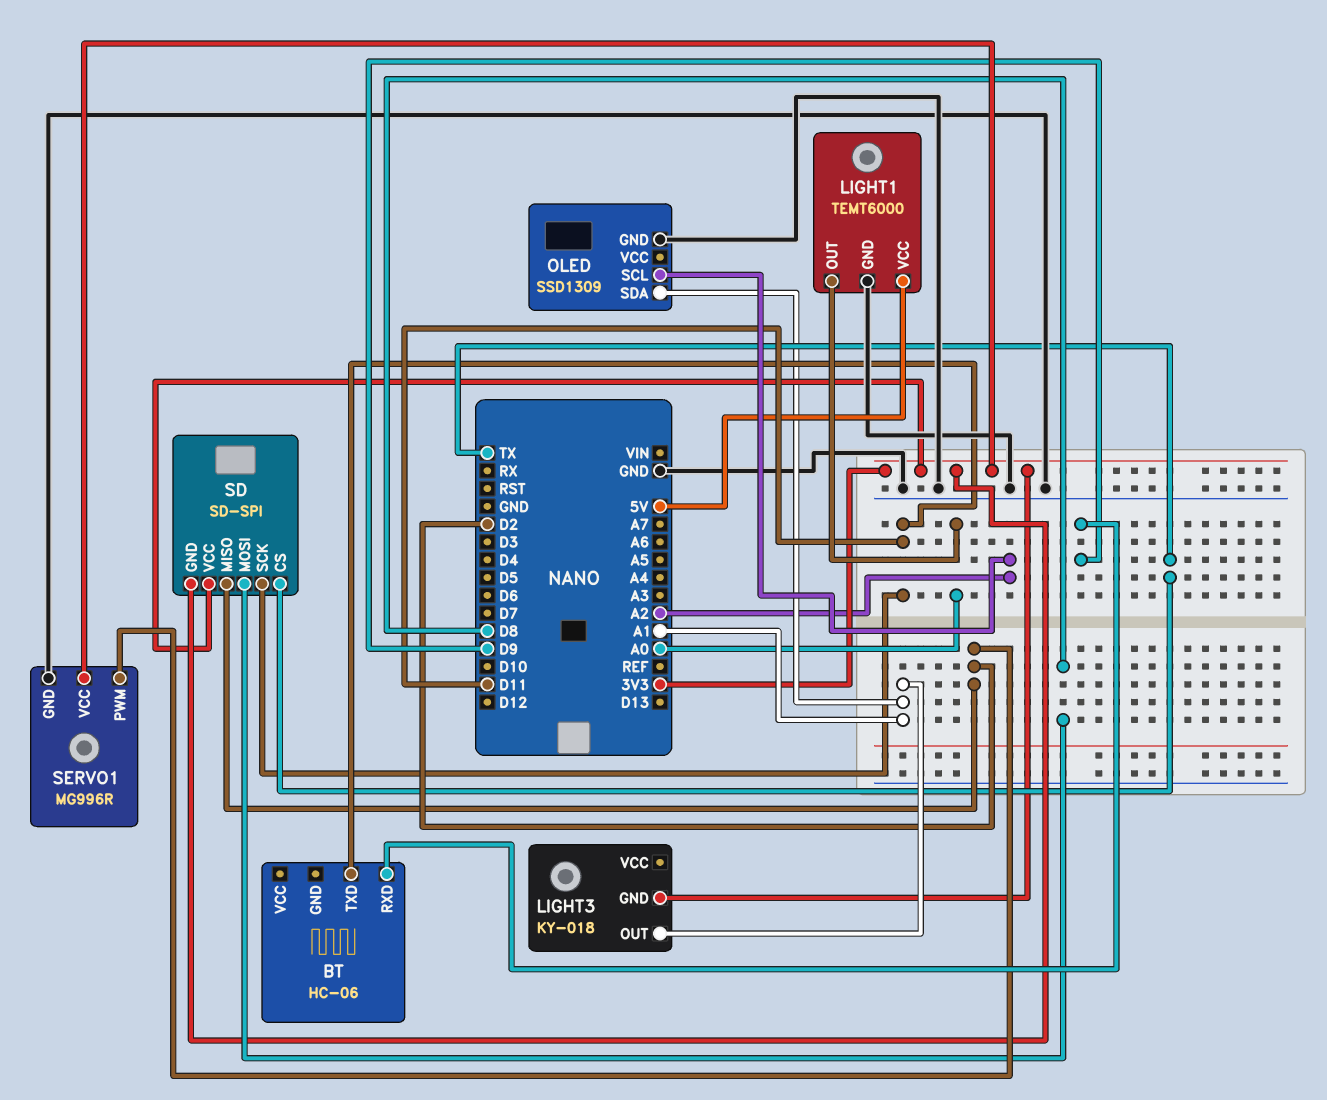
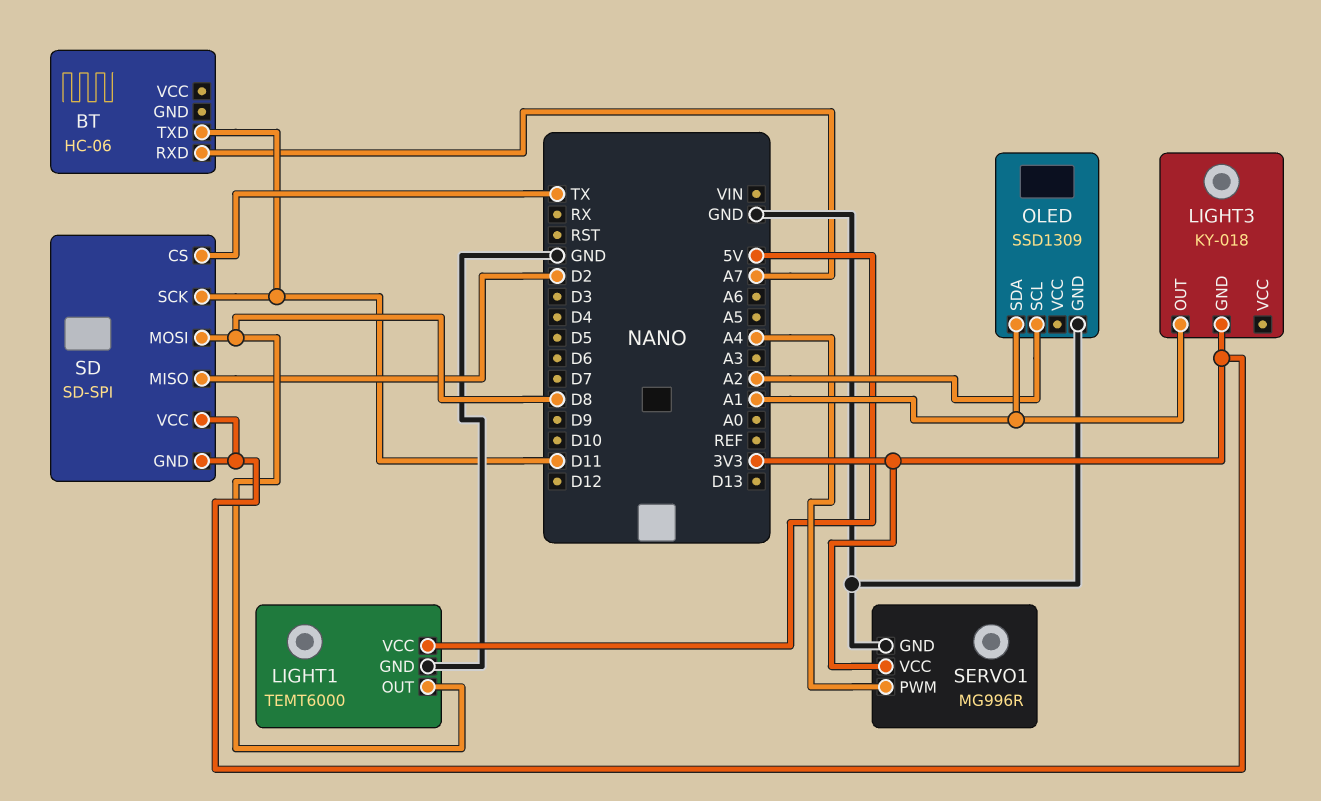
BT pin RXD: D9 -> A7
LIGHT1 pin OUT: A0 -> D8
SERVO1 pin PWM: D2 -> A4

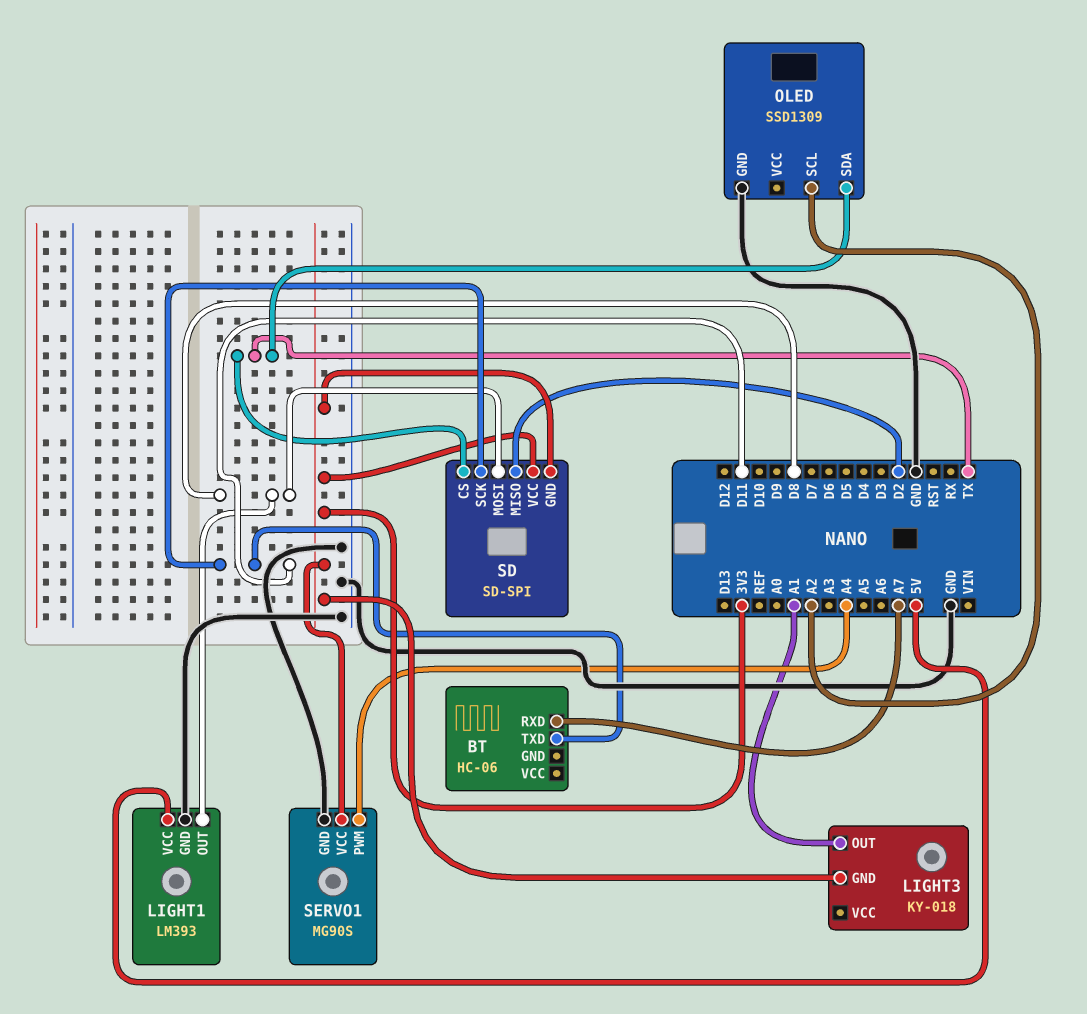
LIGHT1: TEMT6000 -> LM393
OLED pin SDA: A1 -> TX
SERVO1: MG996R -> MG90S

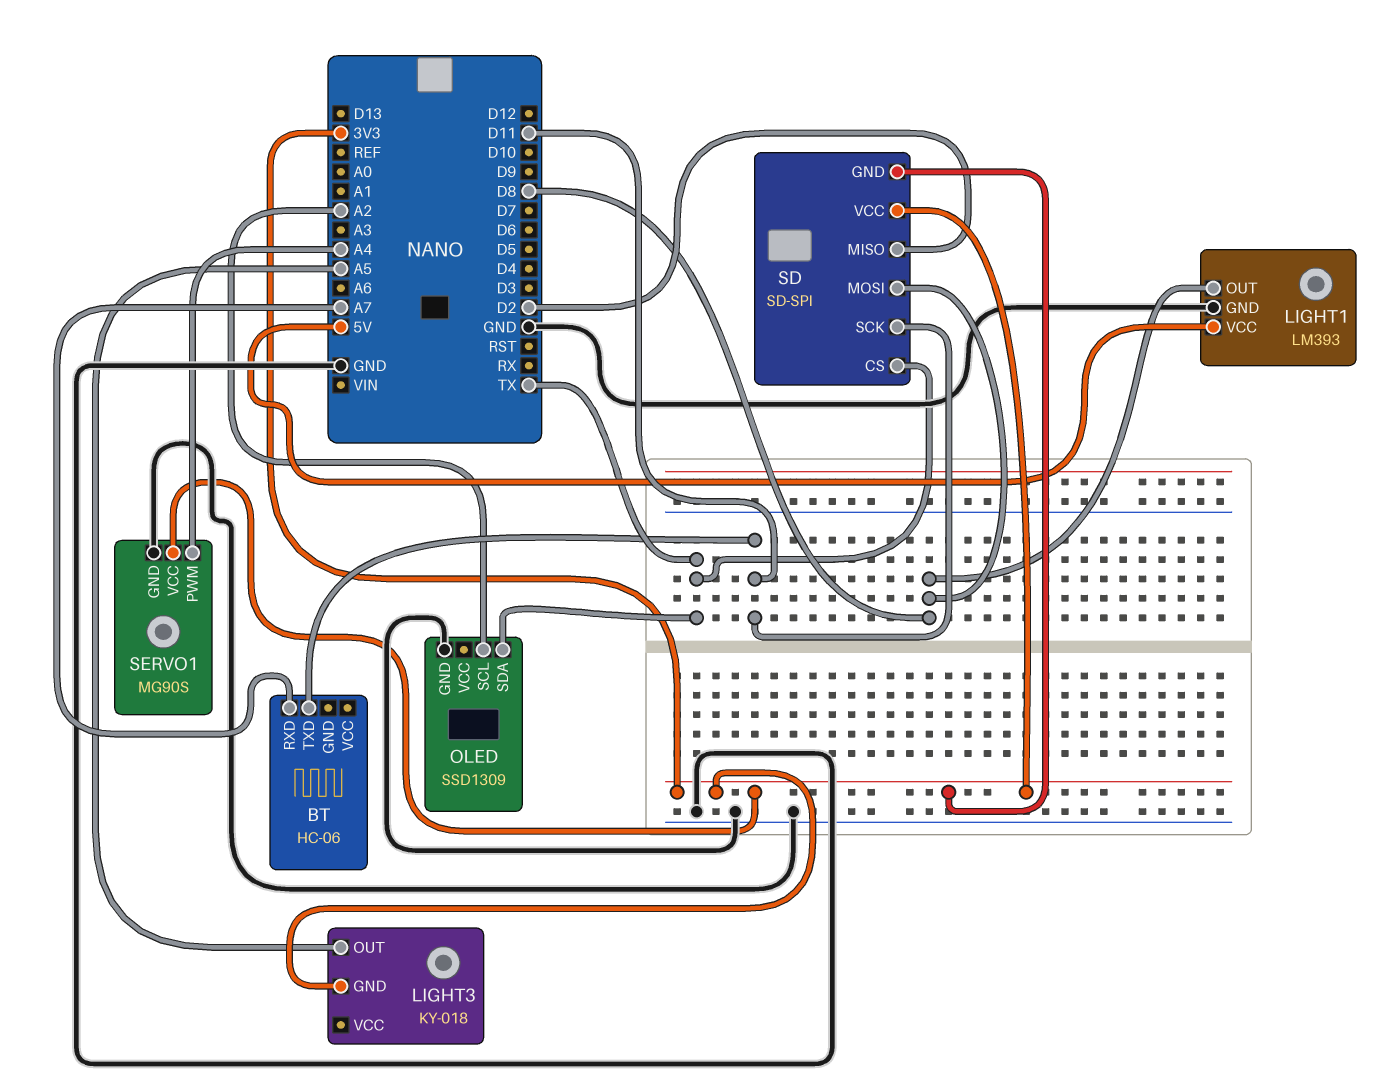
LIGHT3 pin OUT: A1 -> A5

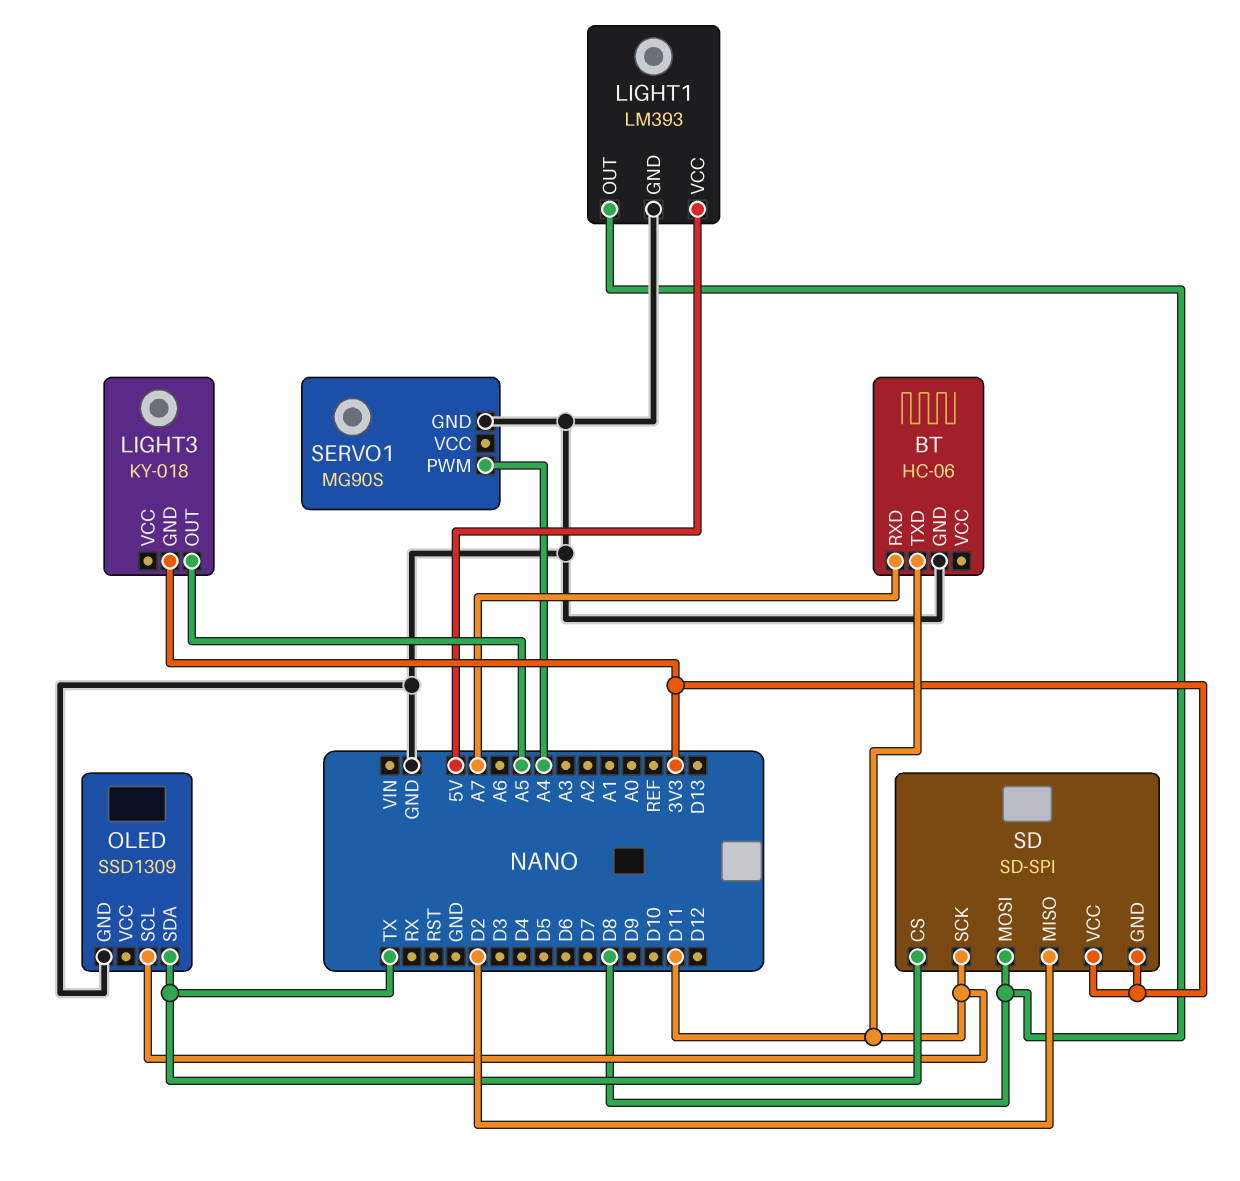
BT pin GND: none -> GND
OLED pin SCL: A2 -> D11
SERVO1 pin VCC: 3V3 -> none

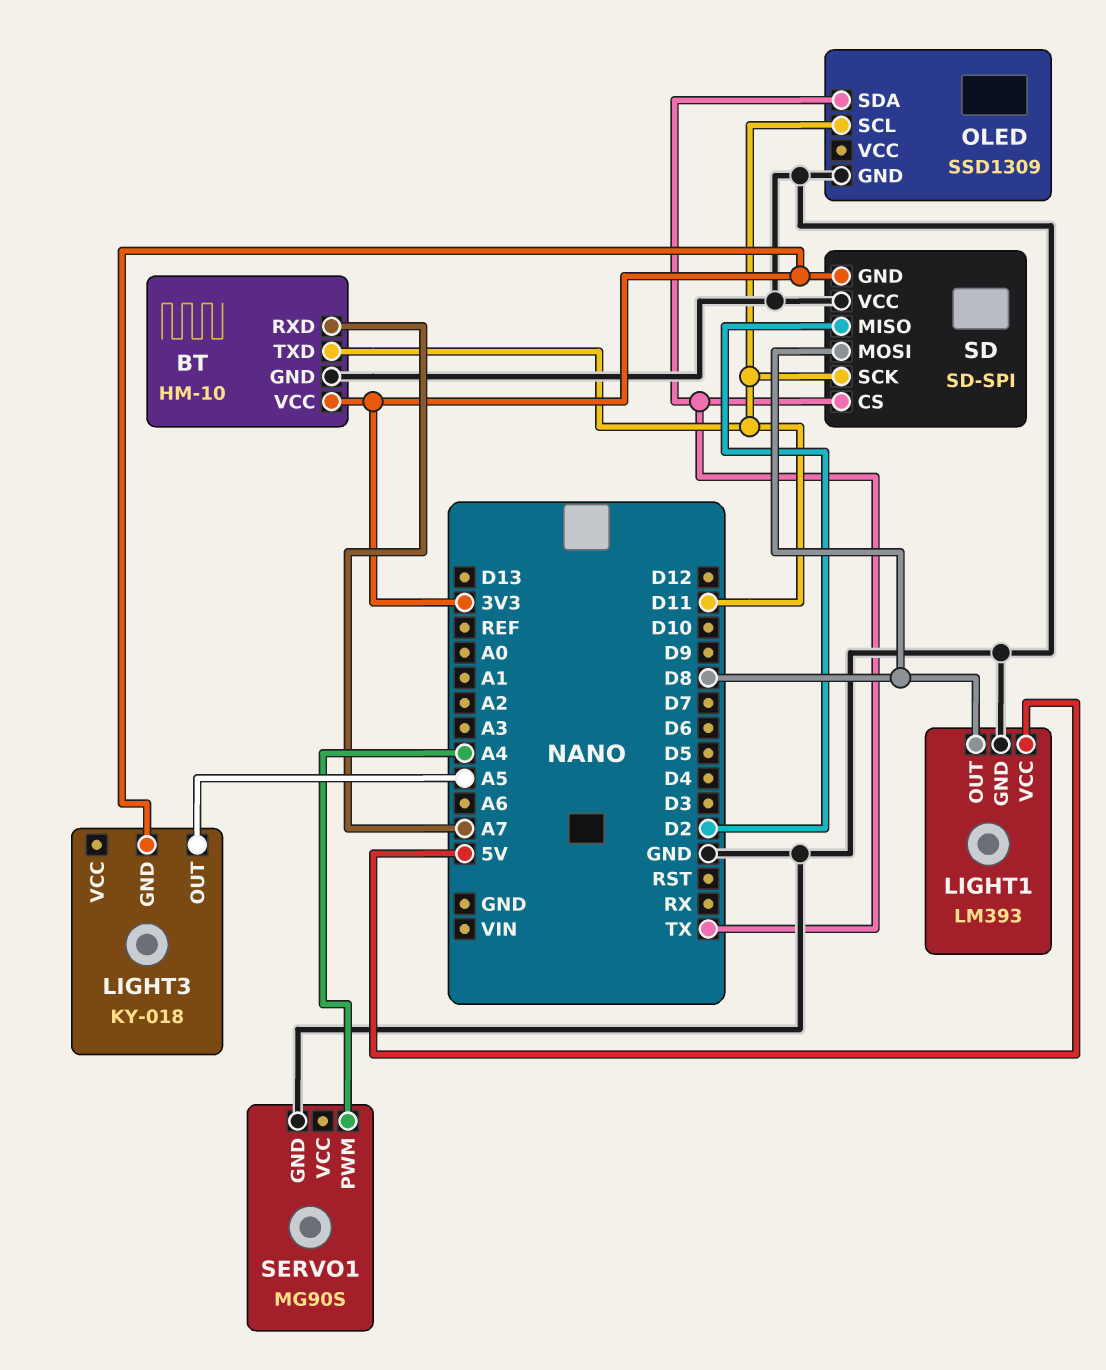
BT: HC-06 -> HM-10
BT pin VCC: none -> 3V3
SD pin VCC: 3V3 -> GND

